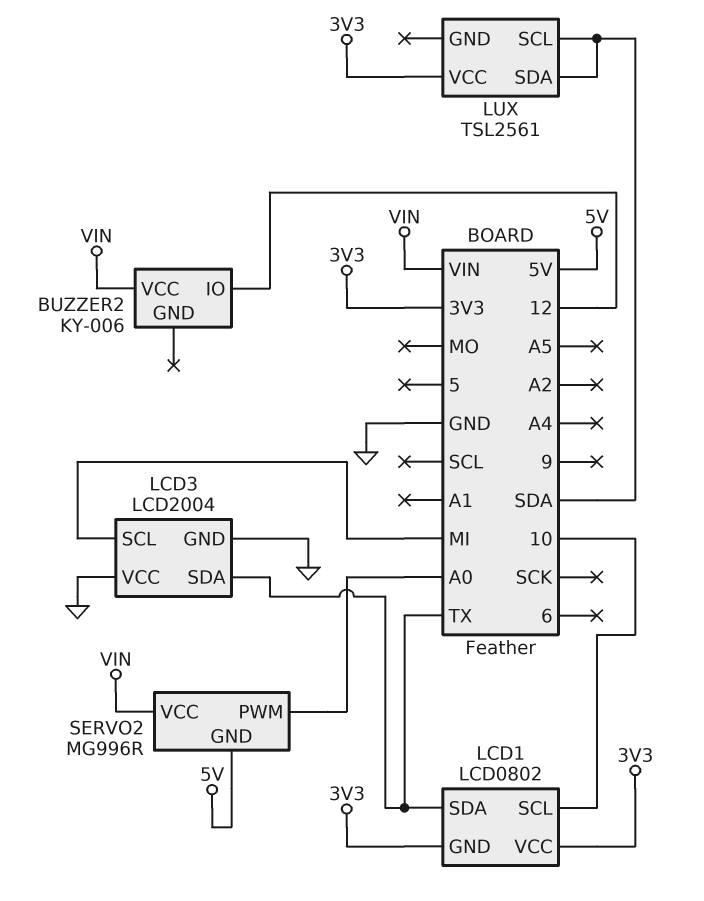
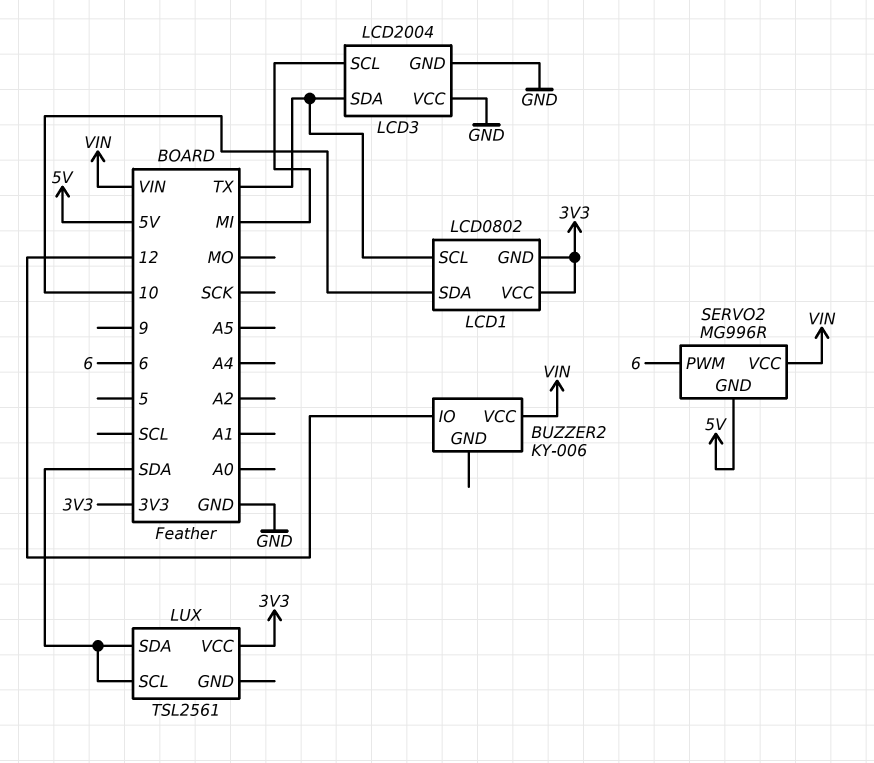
LCD1 pin SCL: 10 -> TX
LCD1 pin SDA: TX -> 10
SERVO2 pin PWM: A0 -> 6

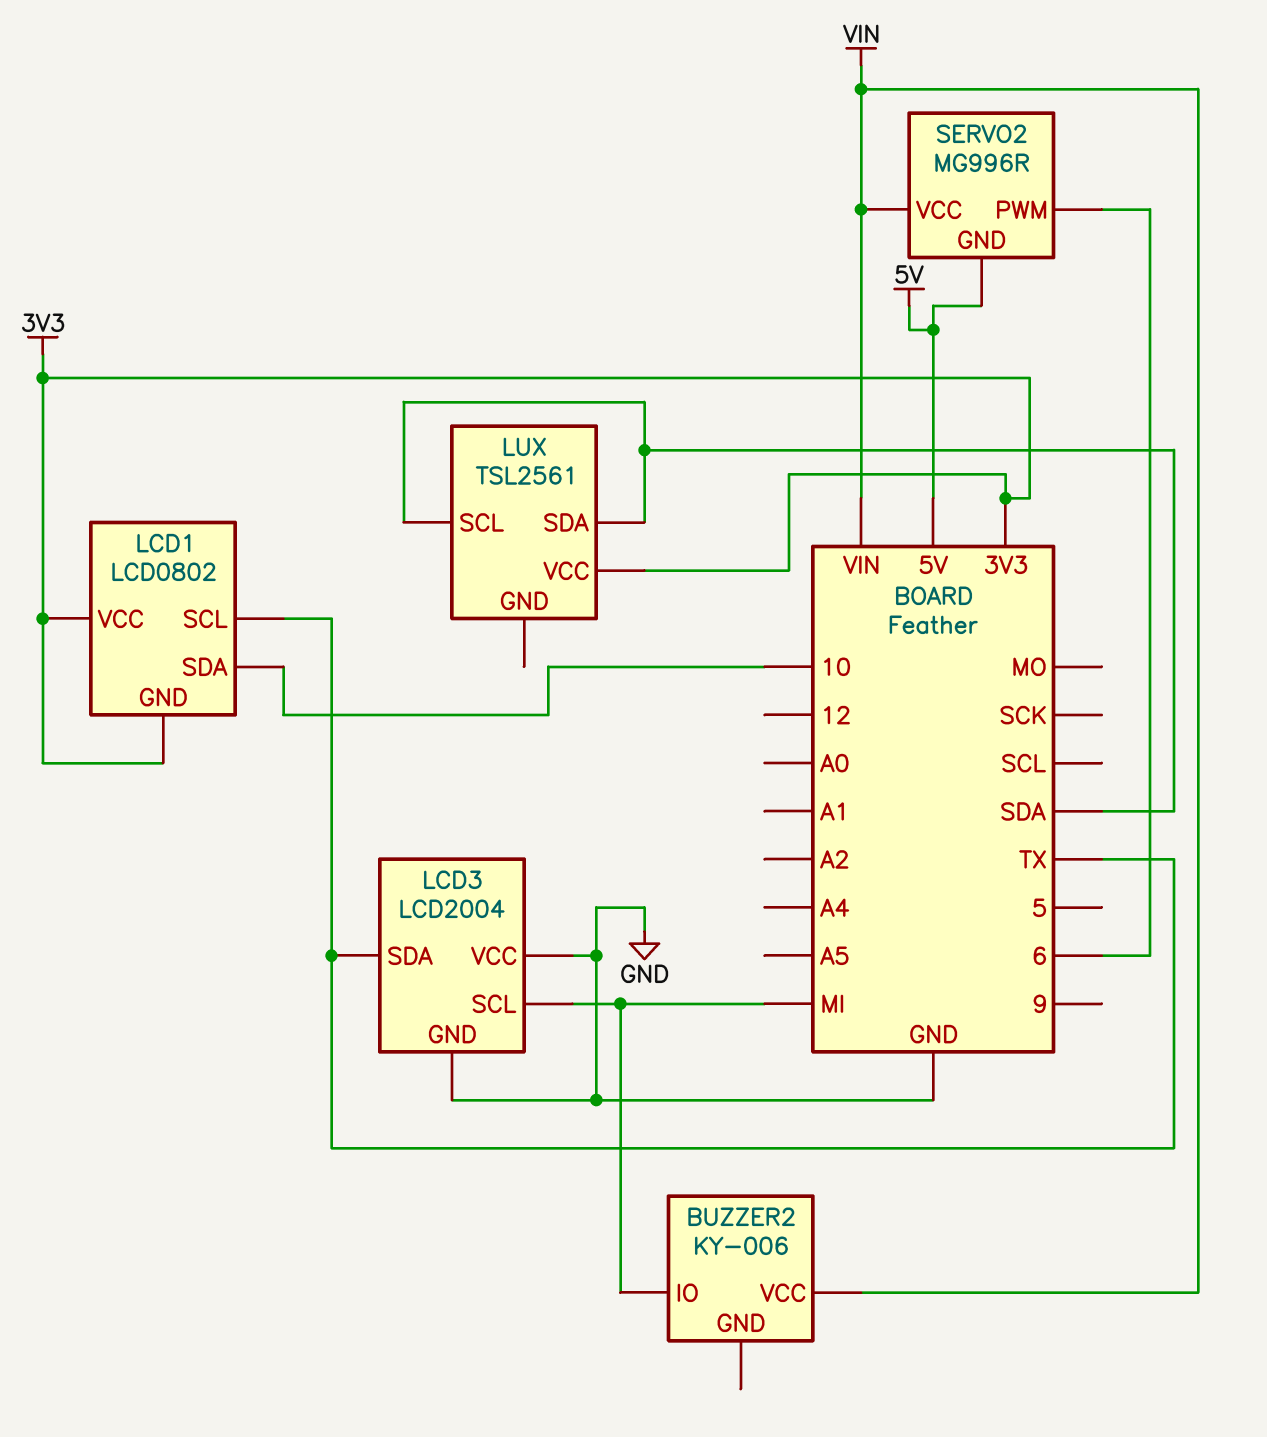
BUZZER2 pin IO: 12 -> MI

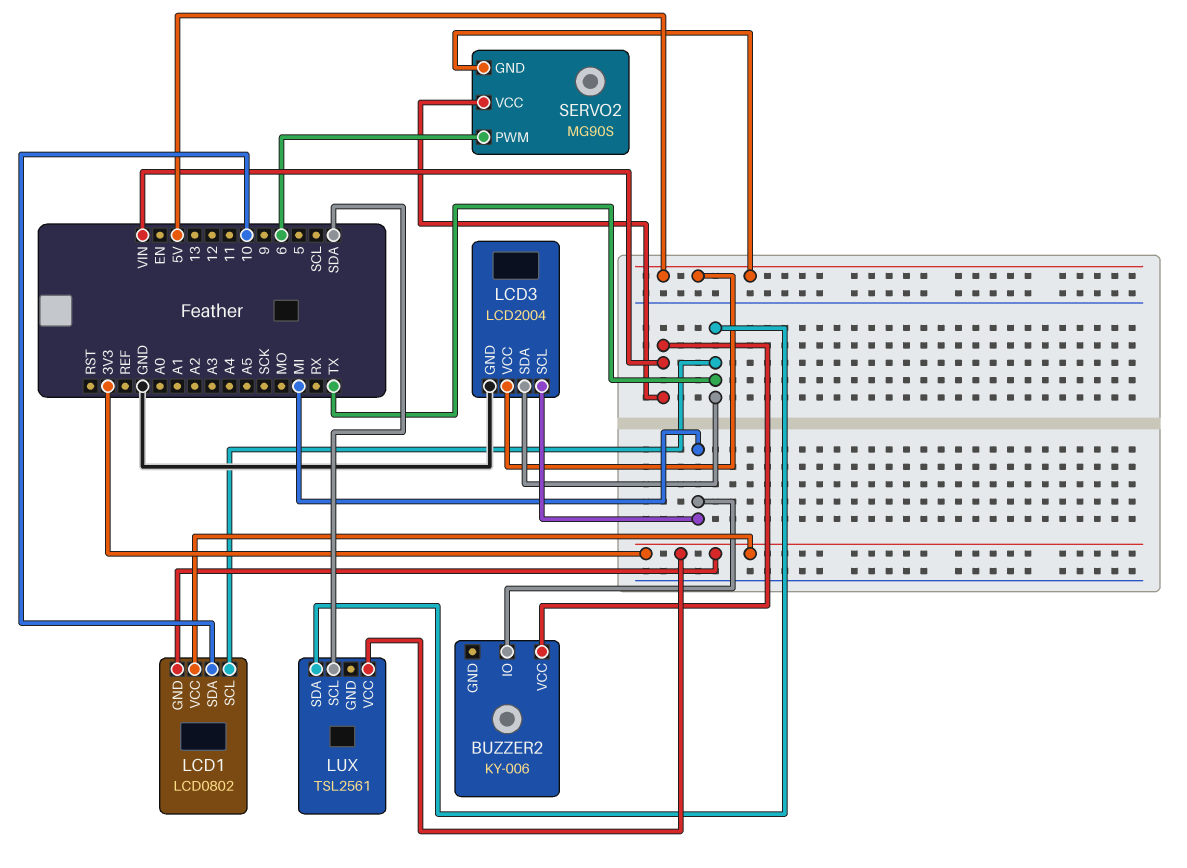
LCD3 pin VCC: GND -> 5V
LUX pin SDA: SDA -> TX
SERVO2: MG996R -> MG90S

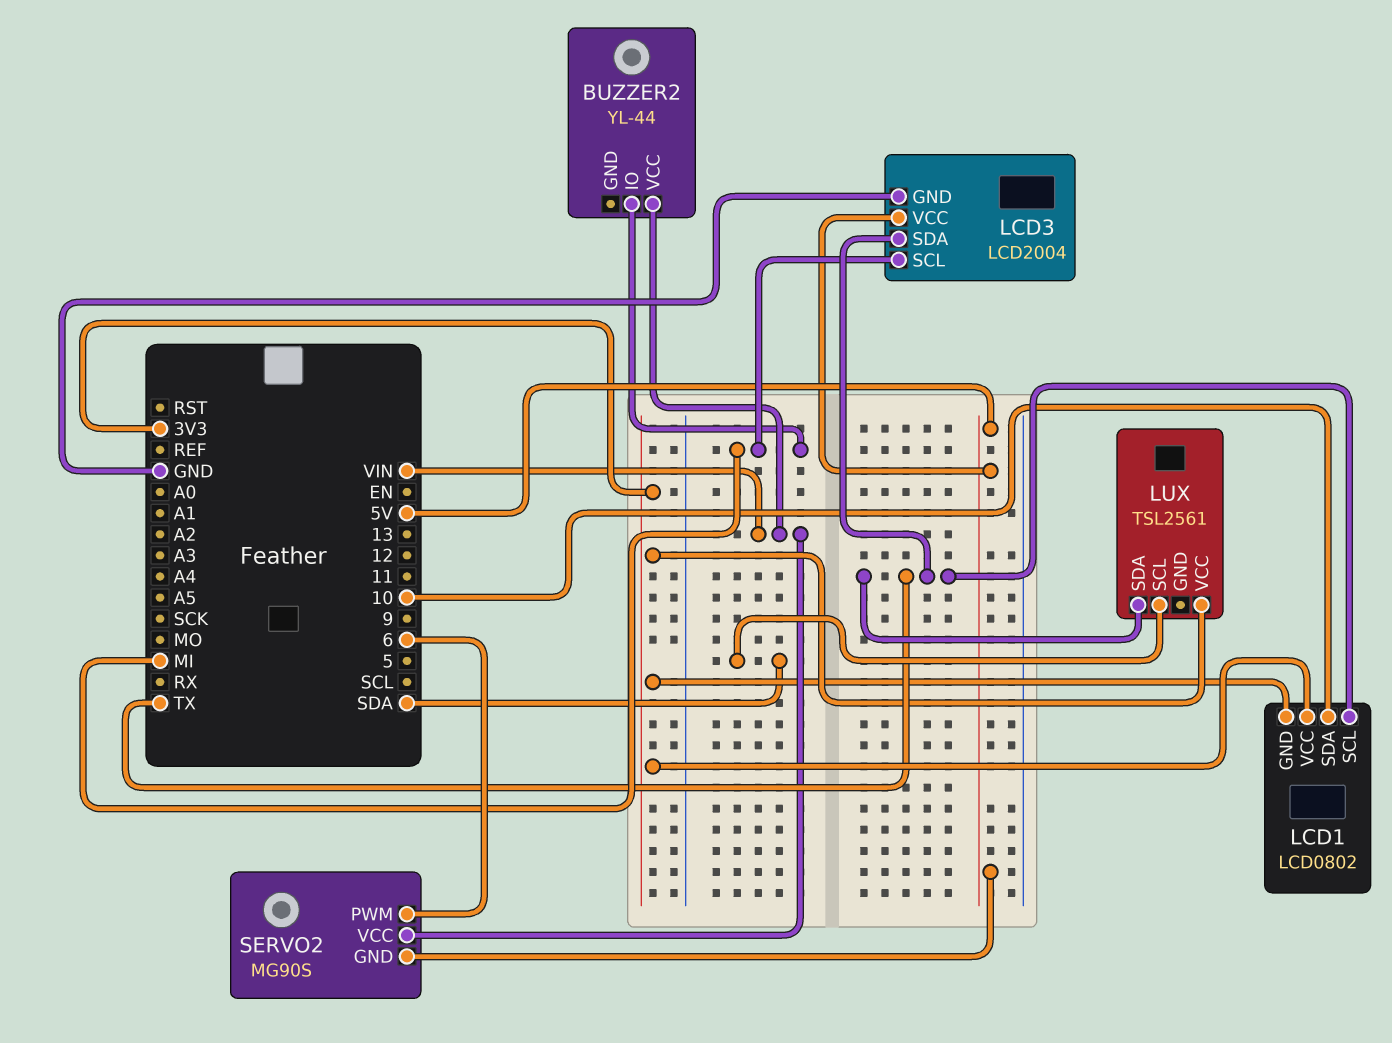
BUZZER2: KY-006 -> YL-44

